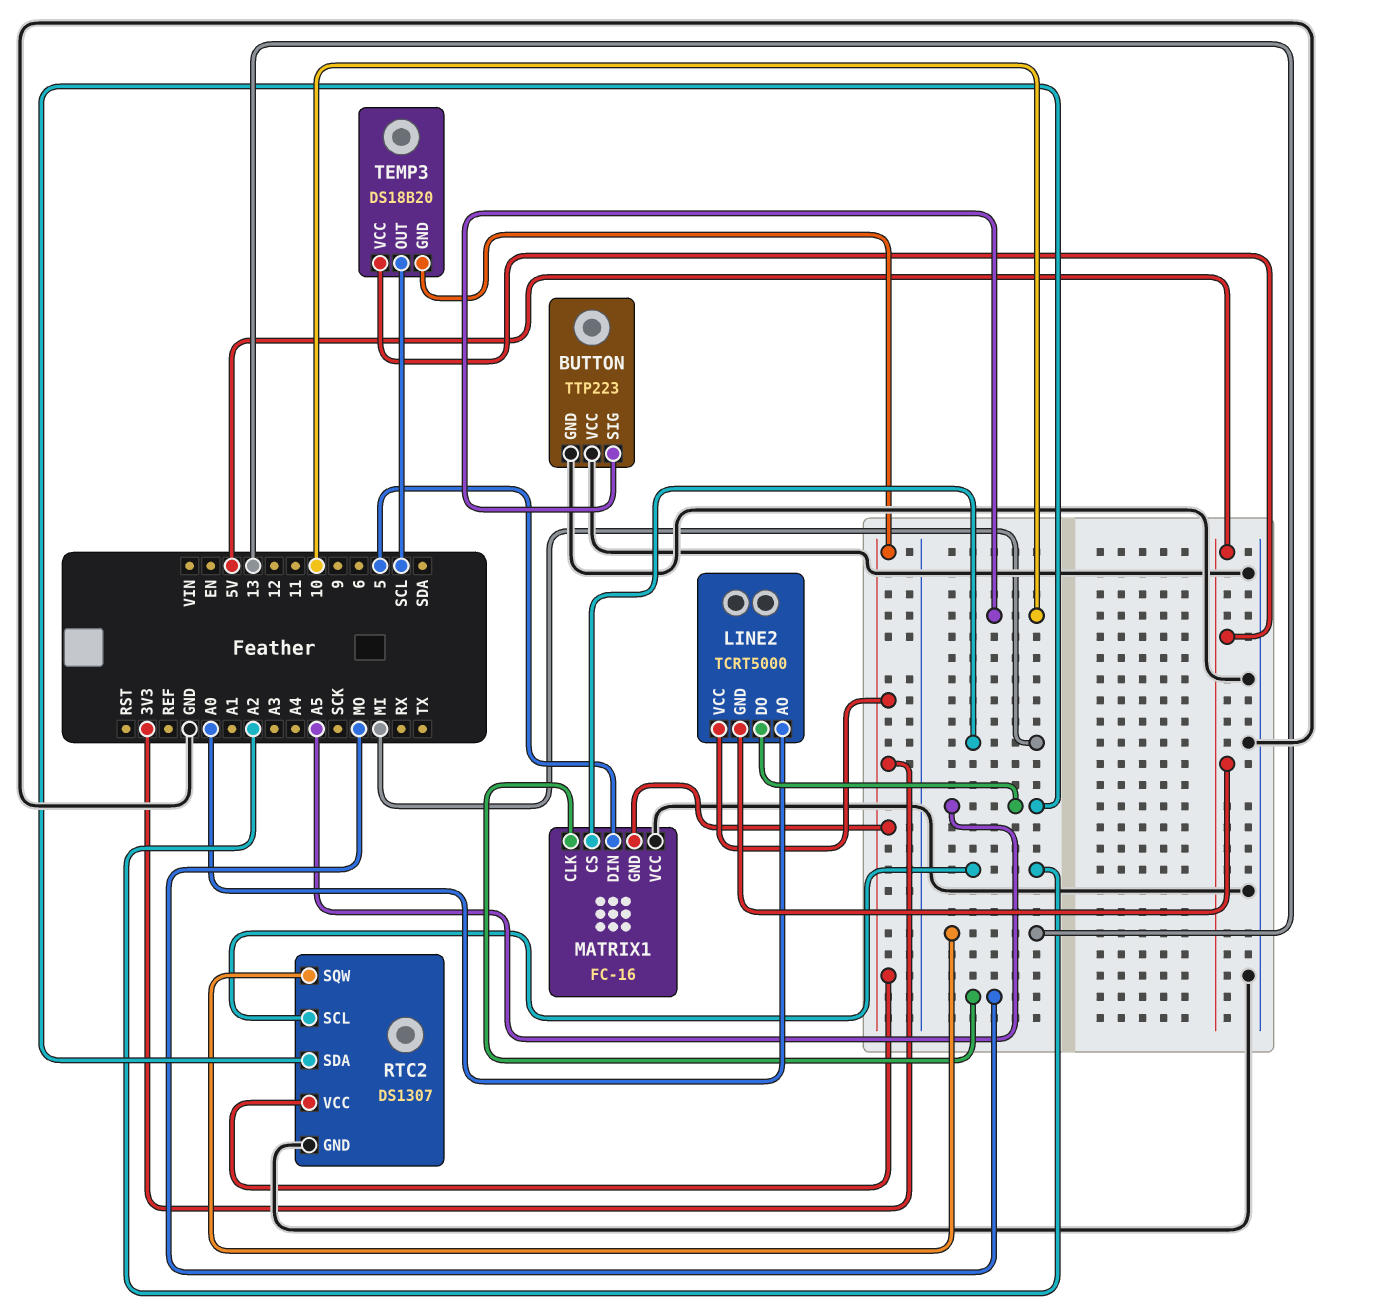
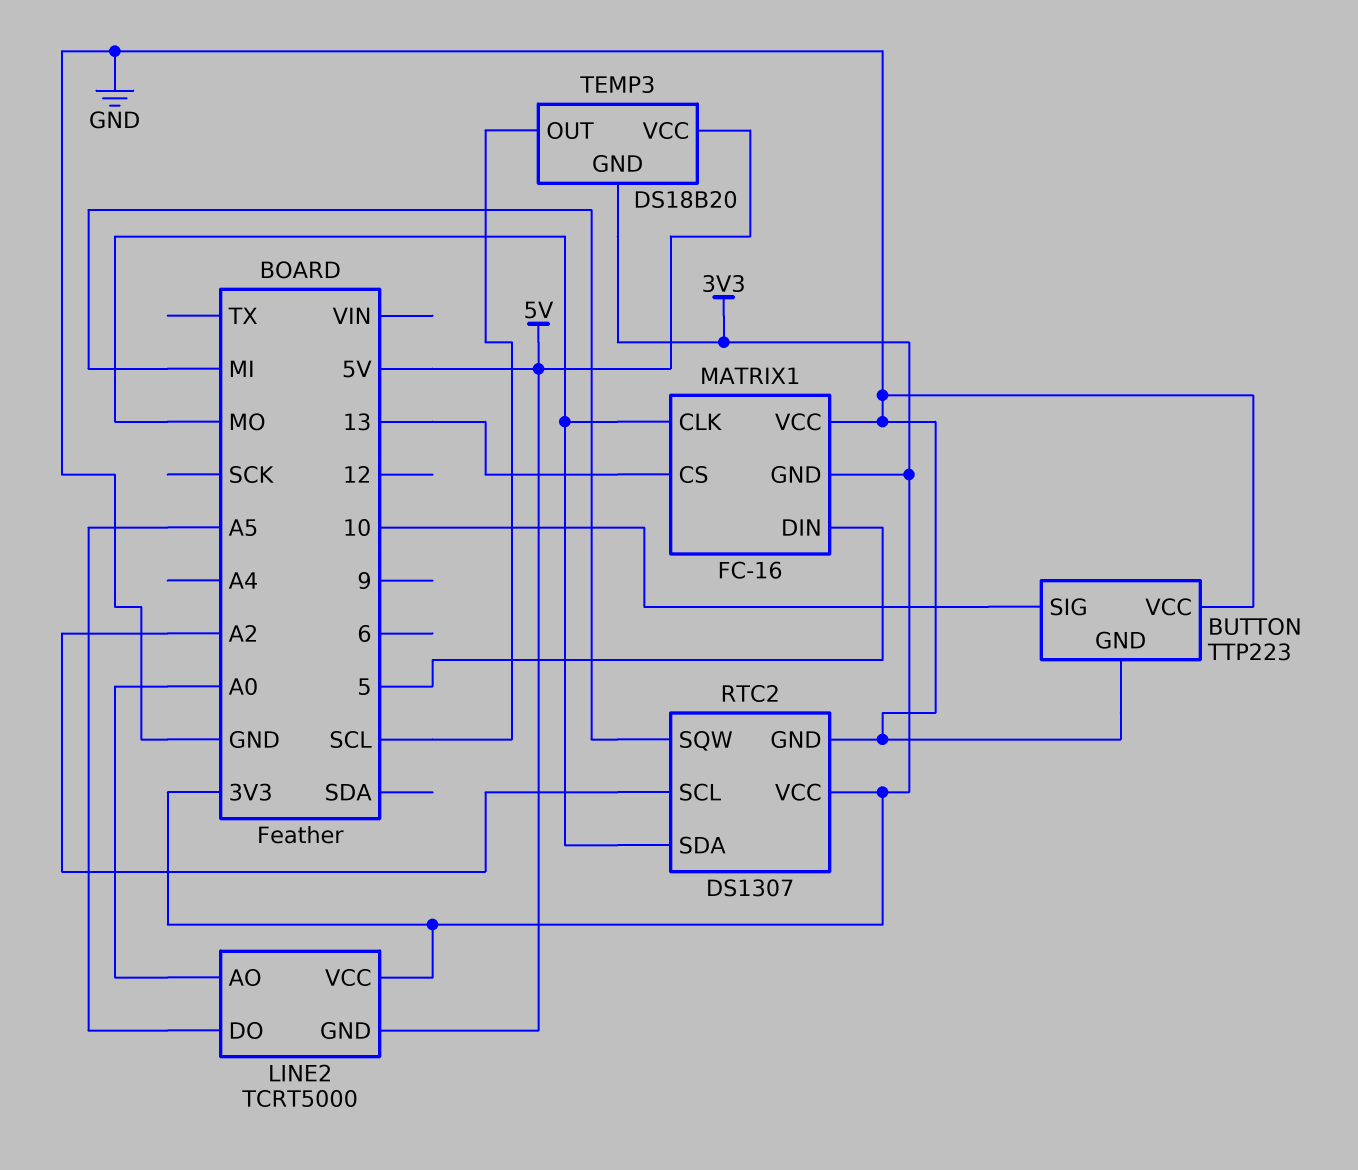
MATRIX1 pin CS: MI -> 13
RTC2 pin SDA: A5 -> MO
RTC2 pin SQW: 13 -> MI

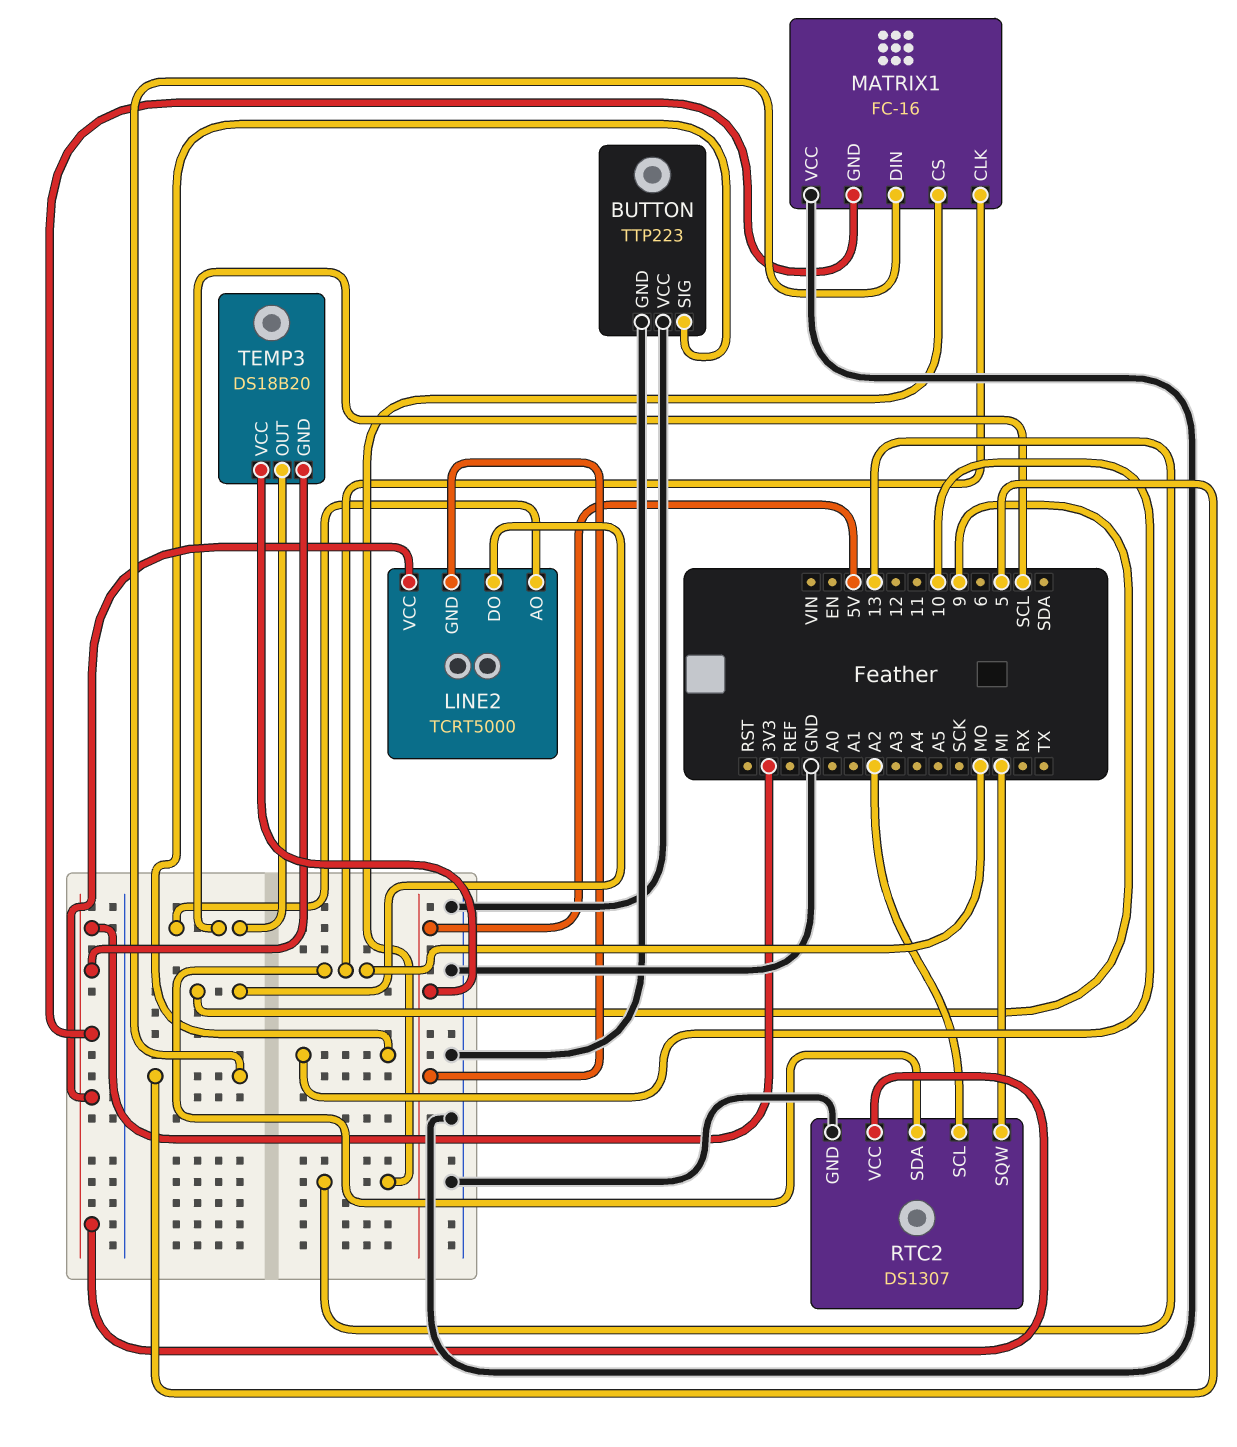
LINE2 pin AO: A0 -> SCL
LINE2 pin DO: A5 -> 9

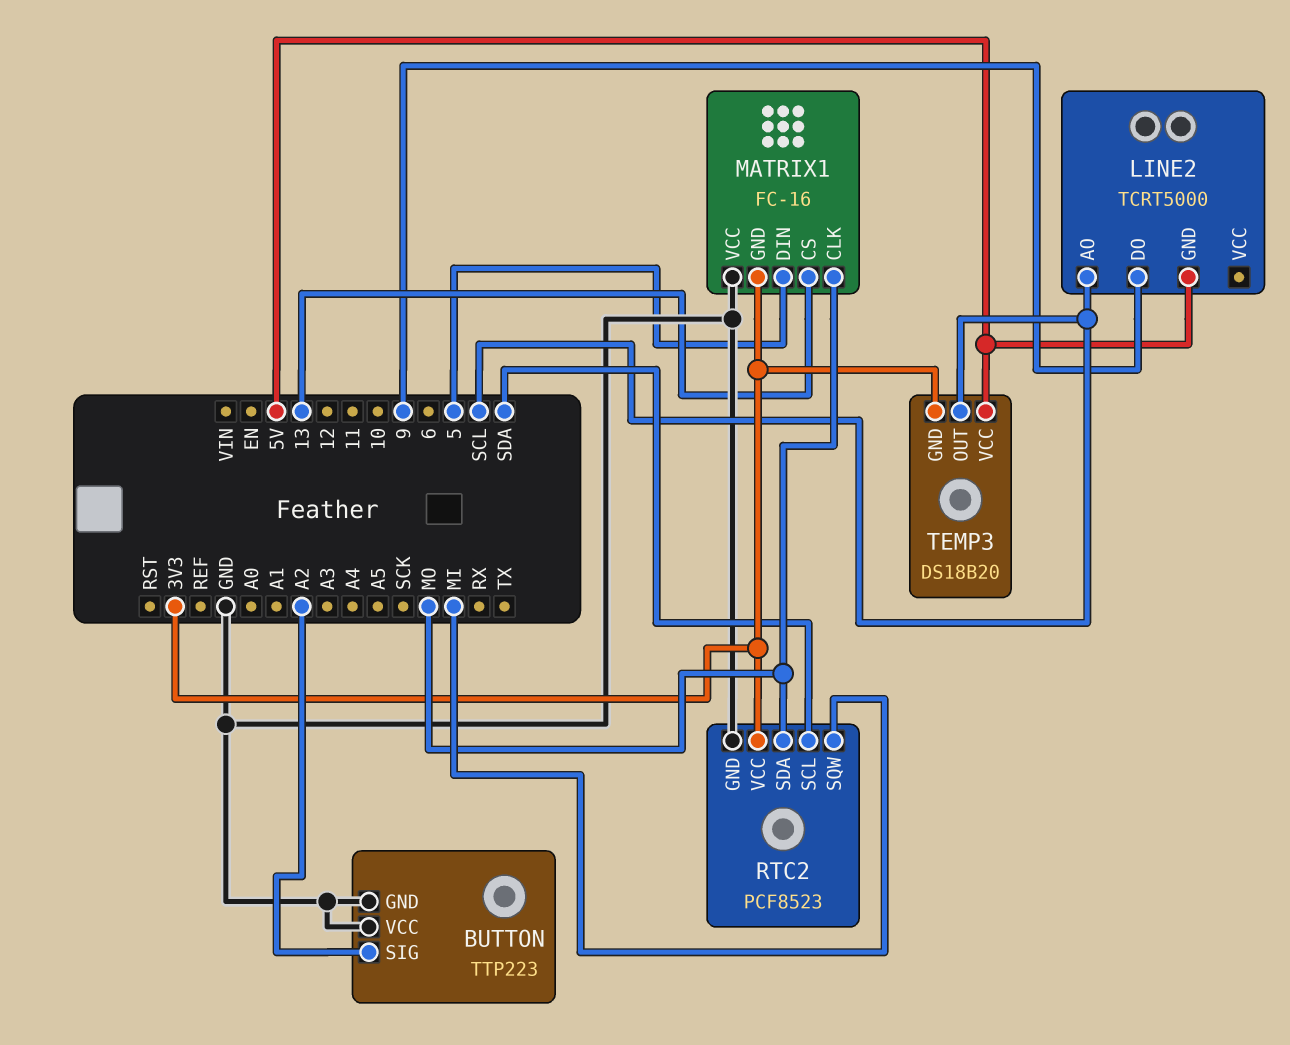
BUTTON pin SIG: 10 -> A2
LINE2 pin VCC: 3V3 -> none
RTC2: DS1307 -> PCF8523
RTC2 pin SCL: A2 -> SDA

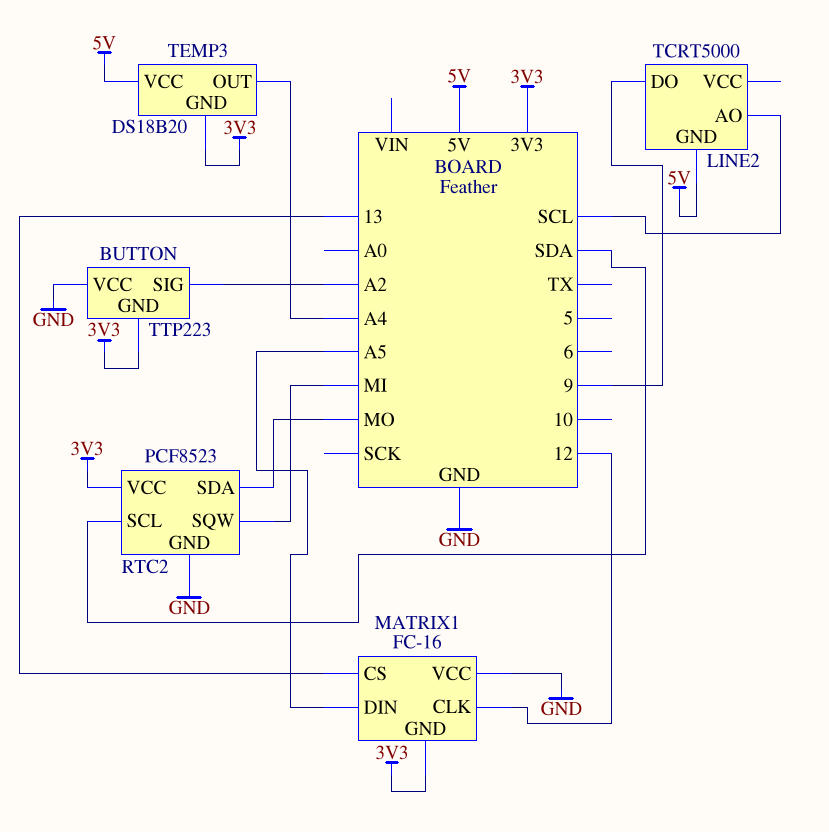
BUTTON pin GND: GND -> 3V3
MATRIX1 pin CLK: MO -> 12
MATRIX1 pin DIN: 5 -> A5
TEMP3 pin OUT: SCL -> A4

